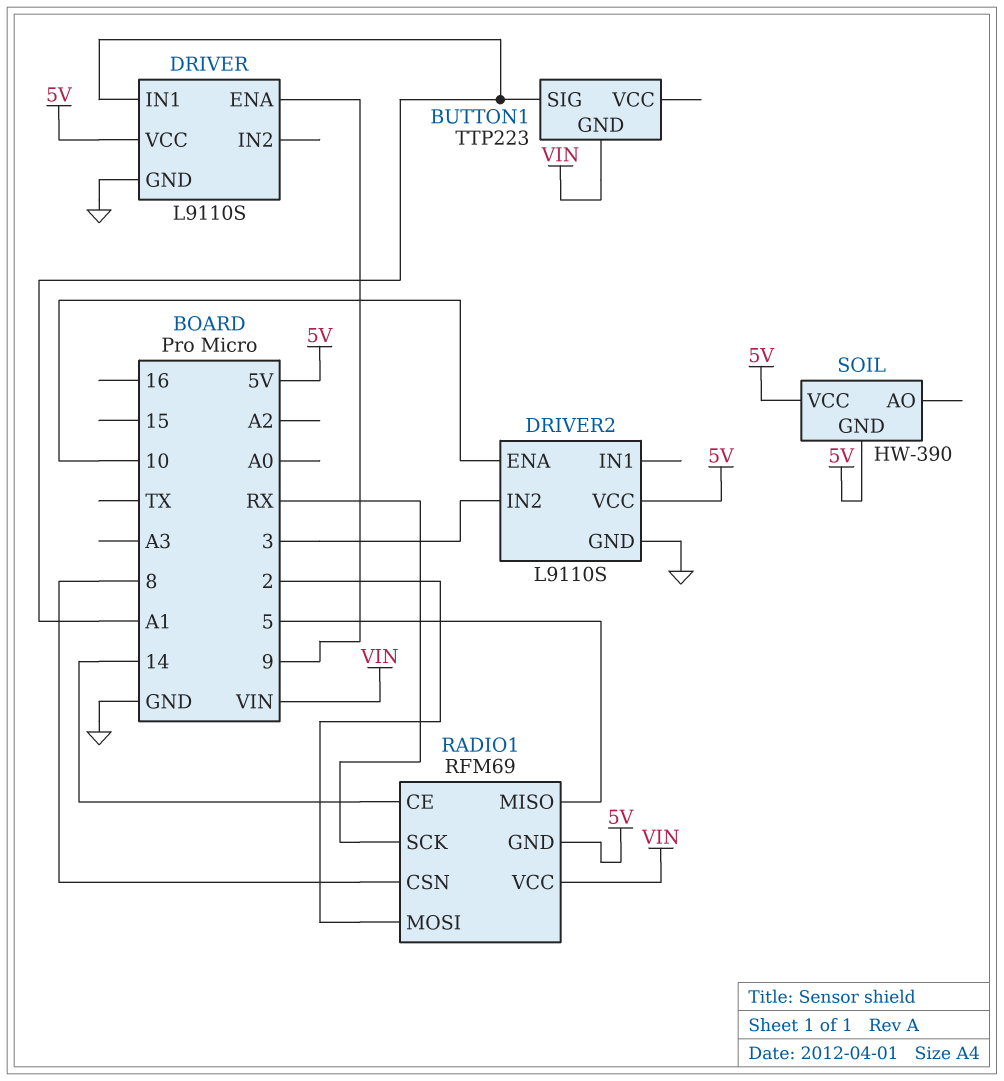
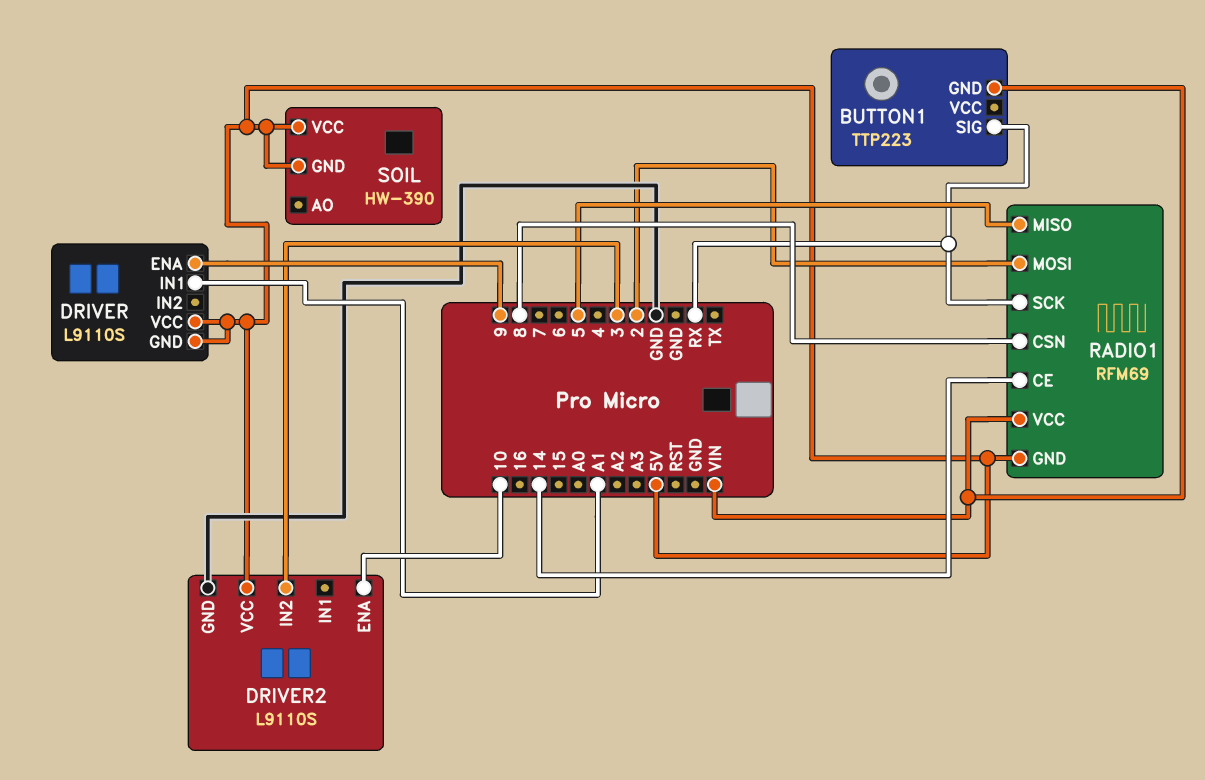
BUTTON1 pin SIG: A1 -> RX
DRIVER pin GND: GND -> 5V

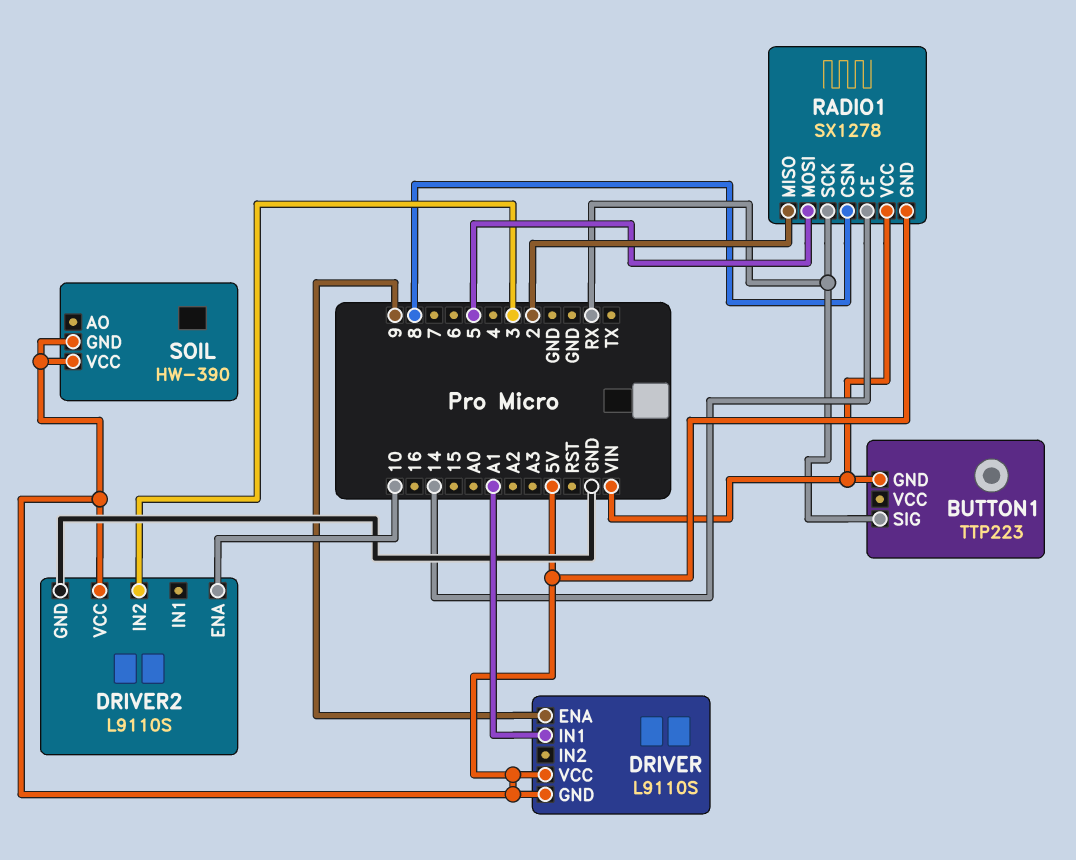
RADIO1: RFM69 -> SX1278
RADIO1 pin MISO: 5 -> 2
RADIO1 pin MOSI: 2 -> 5

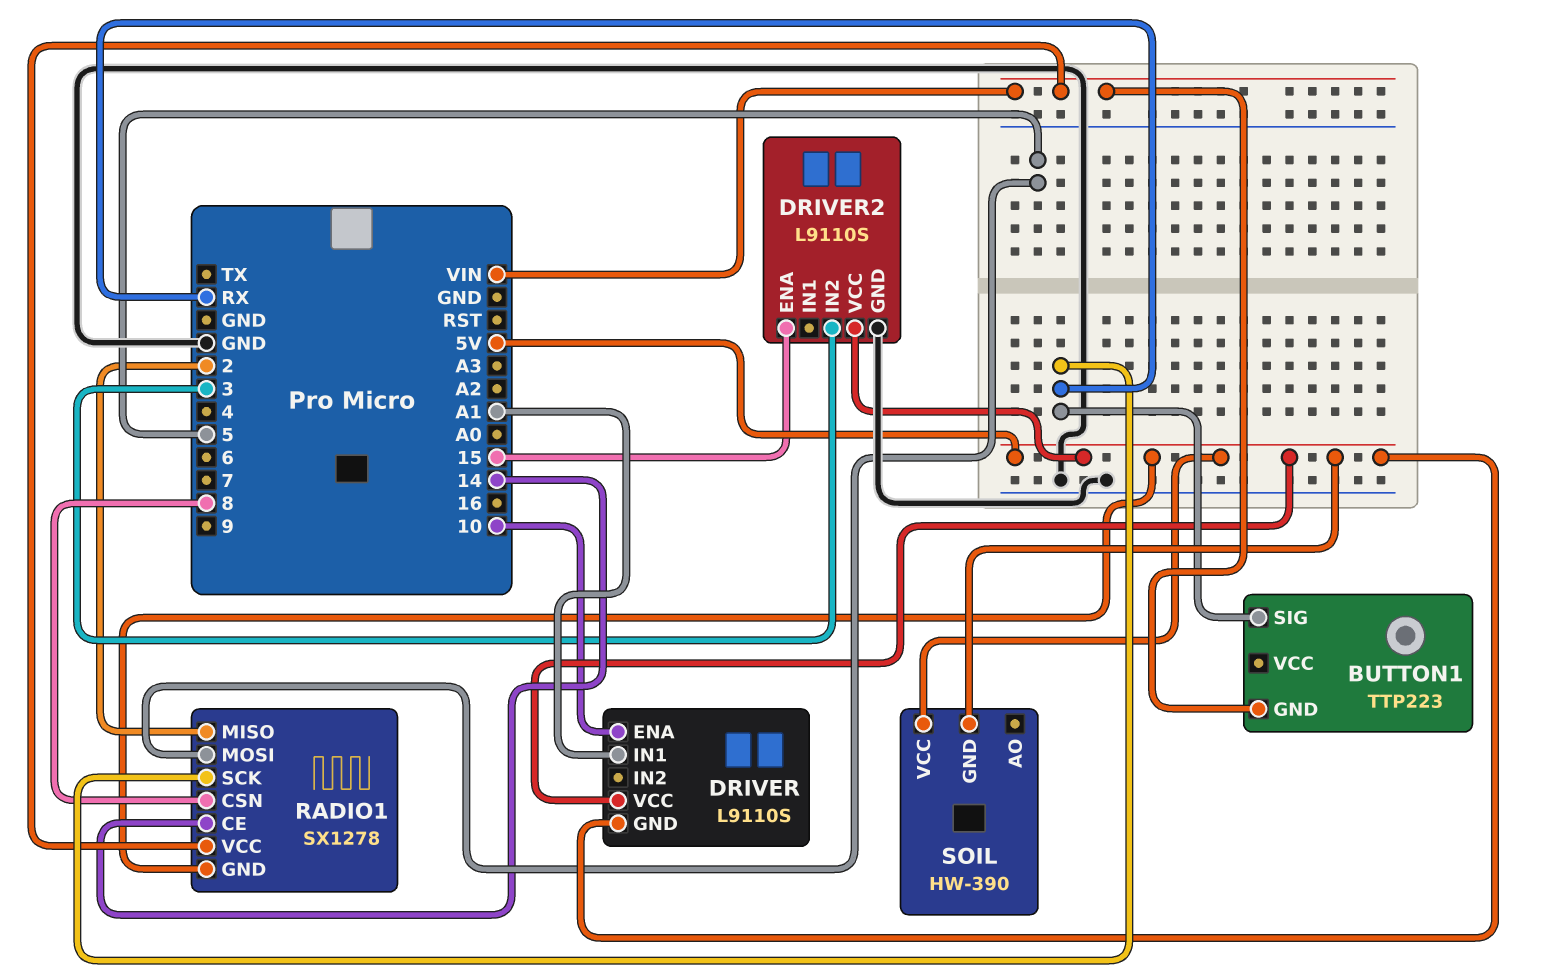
DRIVER pin ENA: 9 -> 10
DRIVER2 pin ENA: 10 -> 15

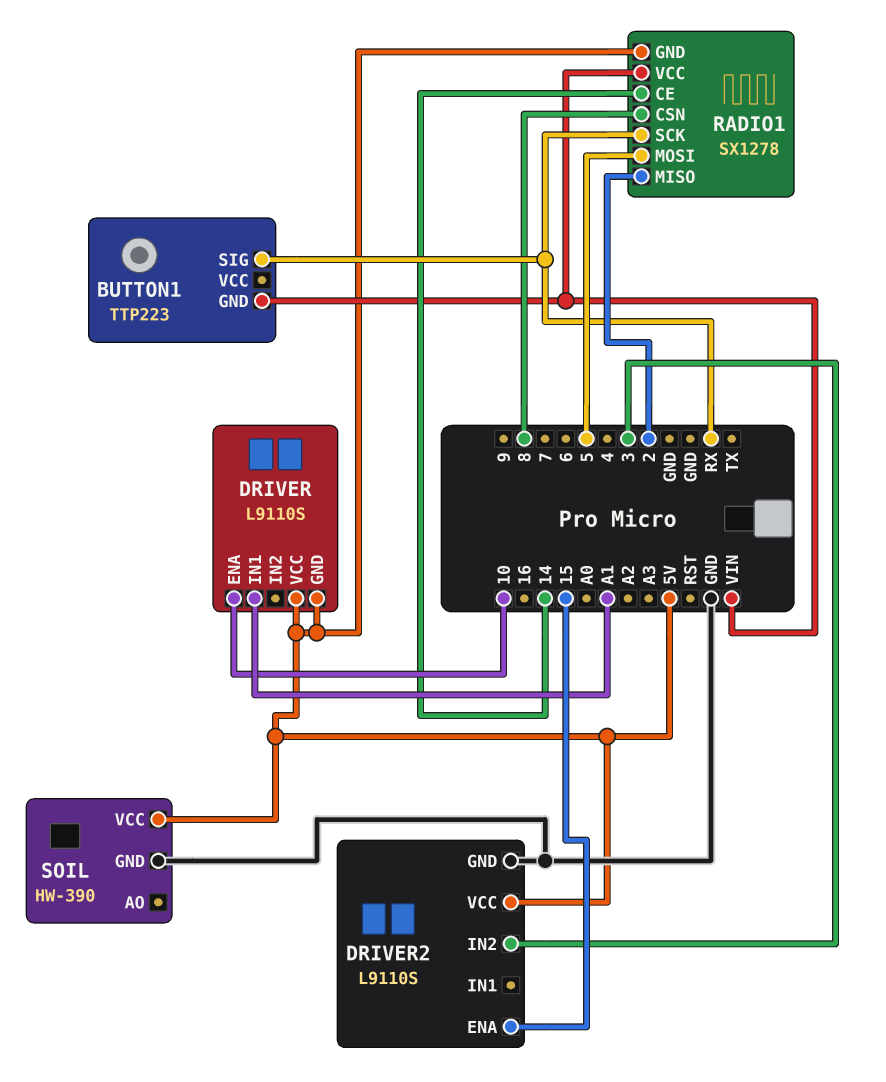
SOIL pin GND: 5V -> GND

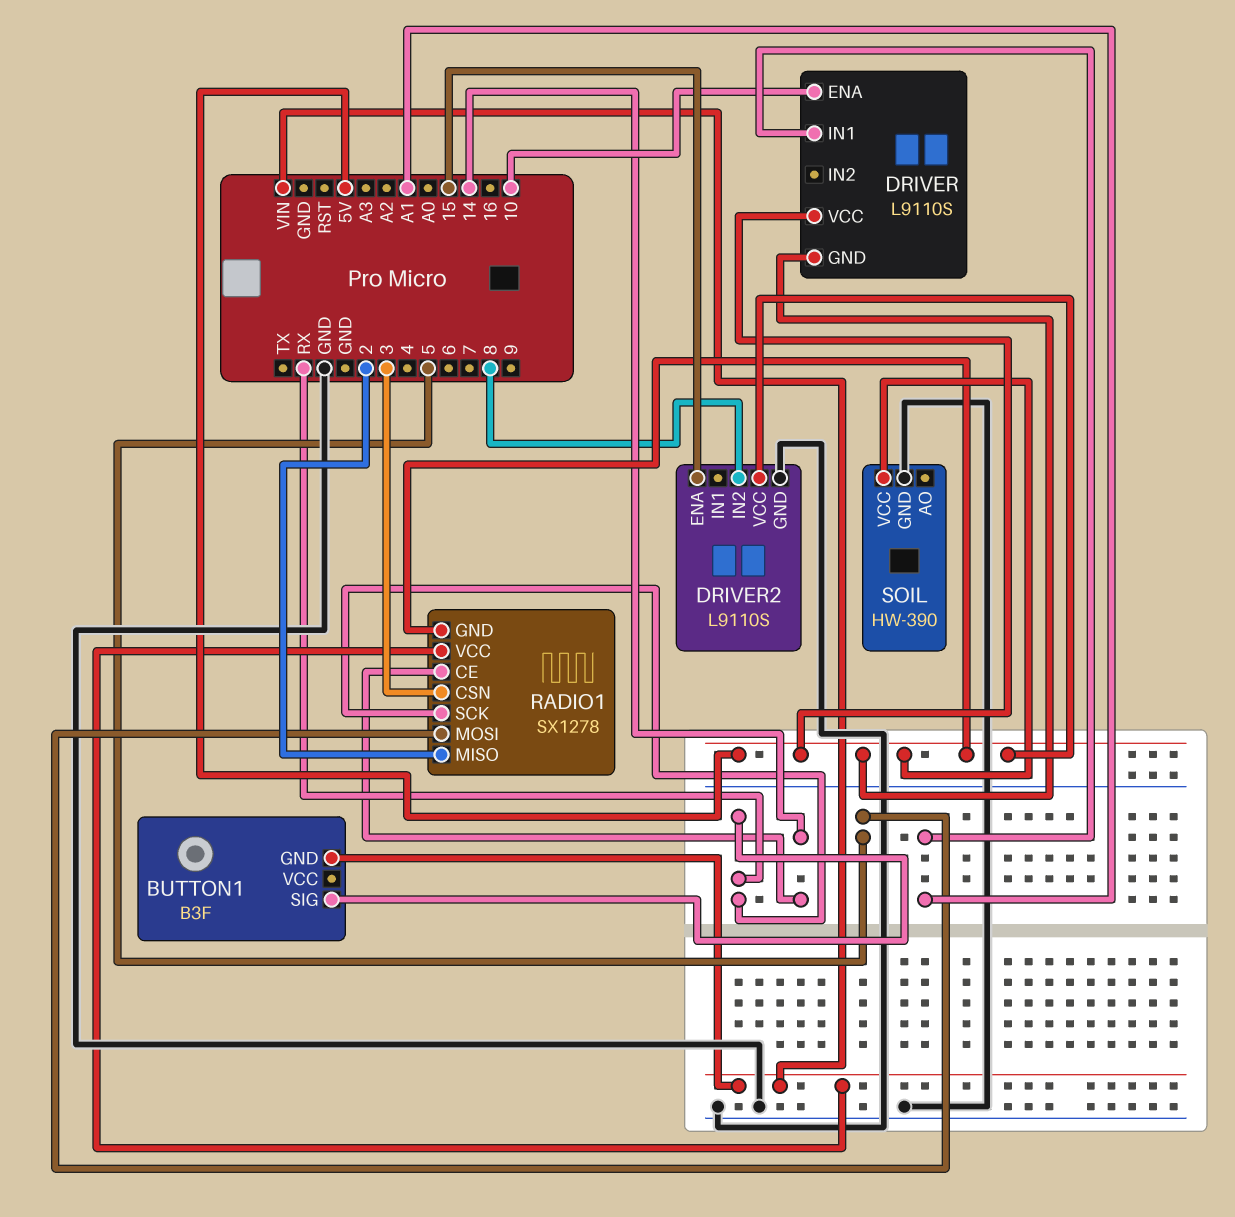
BUTTON1: TTP223 -> B3F
DRIVER2 pin IN2: 3 -> 8
RADIO1 pin CSN: 8 -> 3

